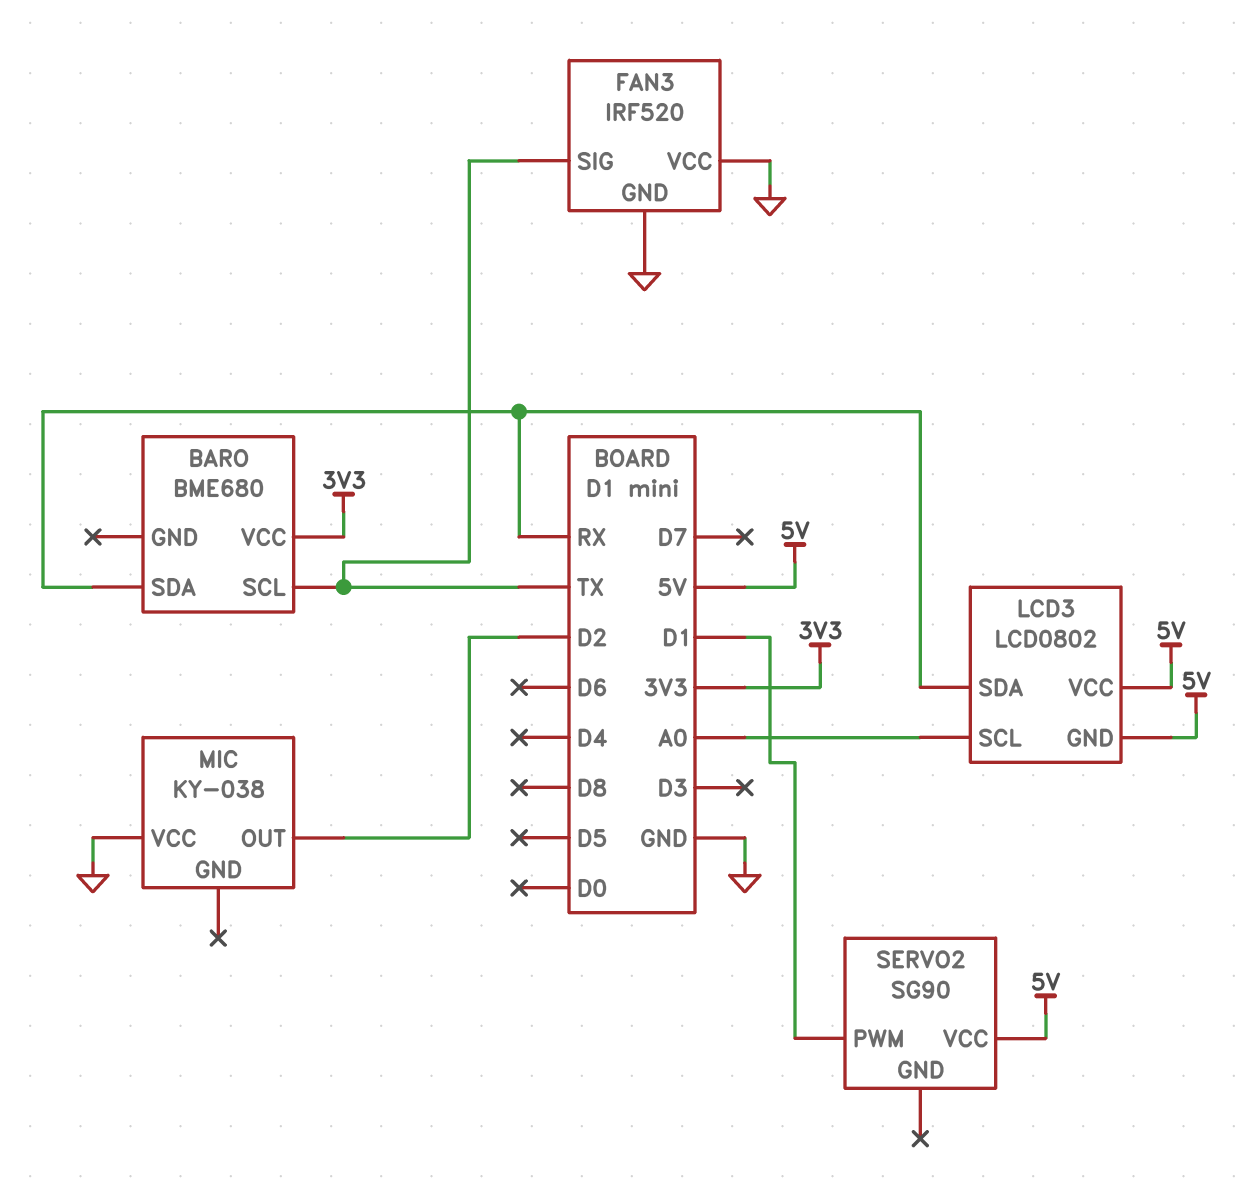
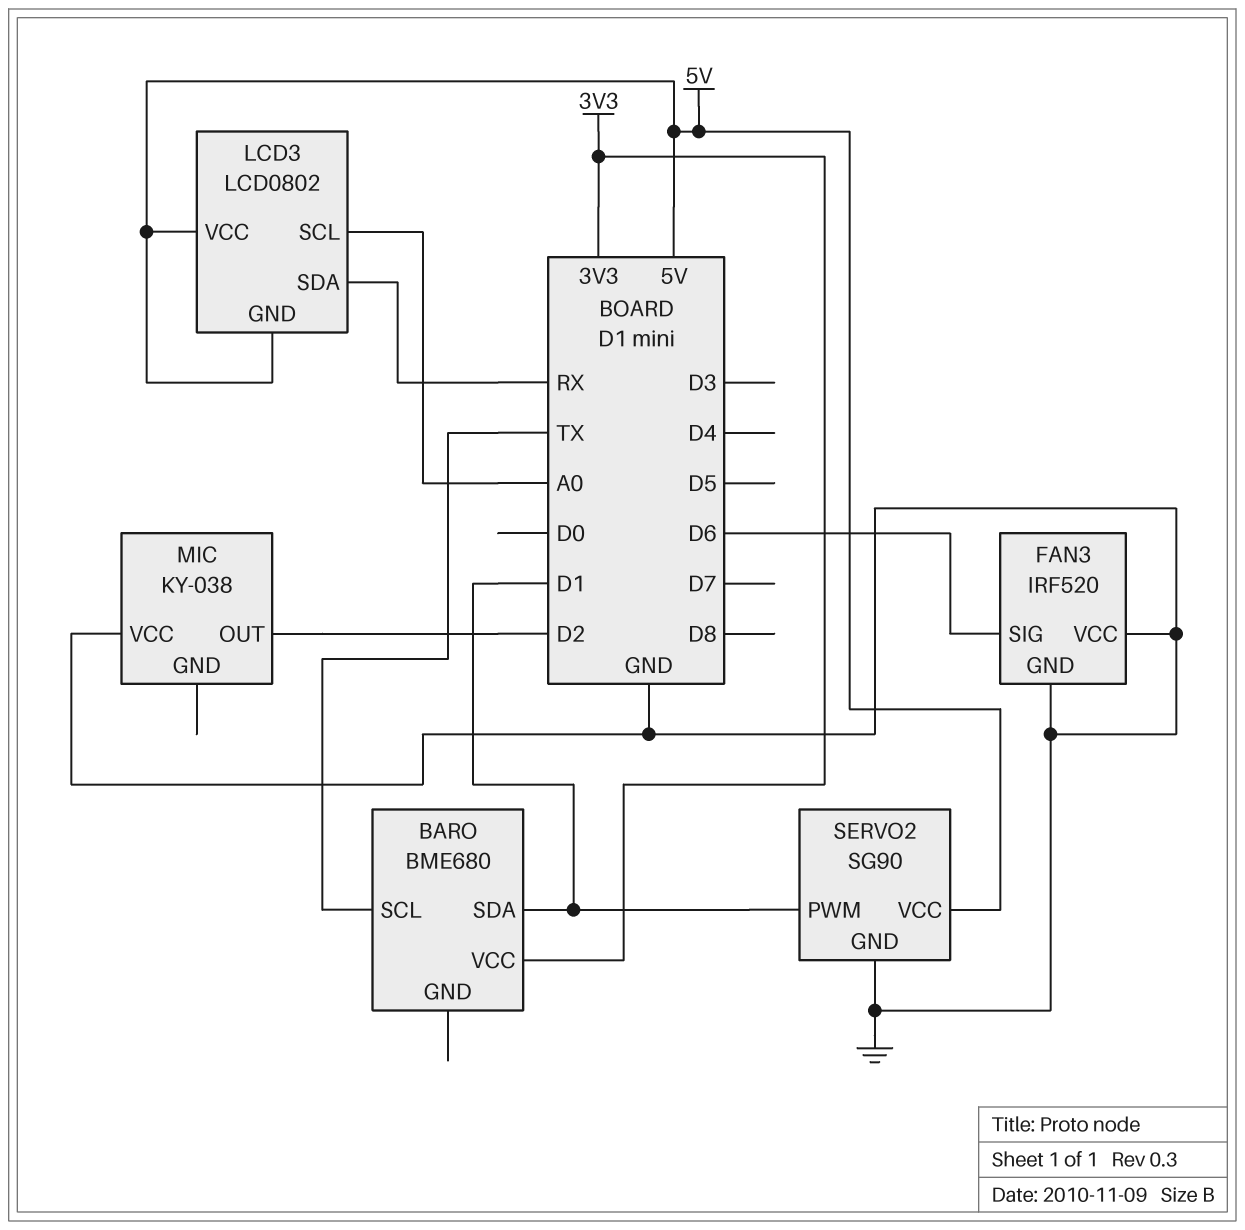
BARO pin SDA: RX -> D1
FAN3 pin SIG: TX -> D6
SERVO2 pin GND: none -> GND

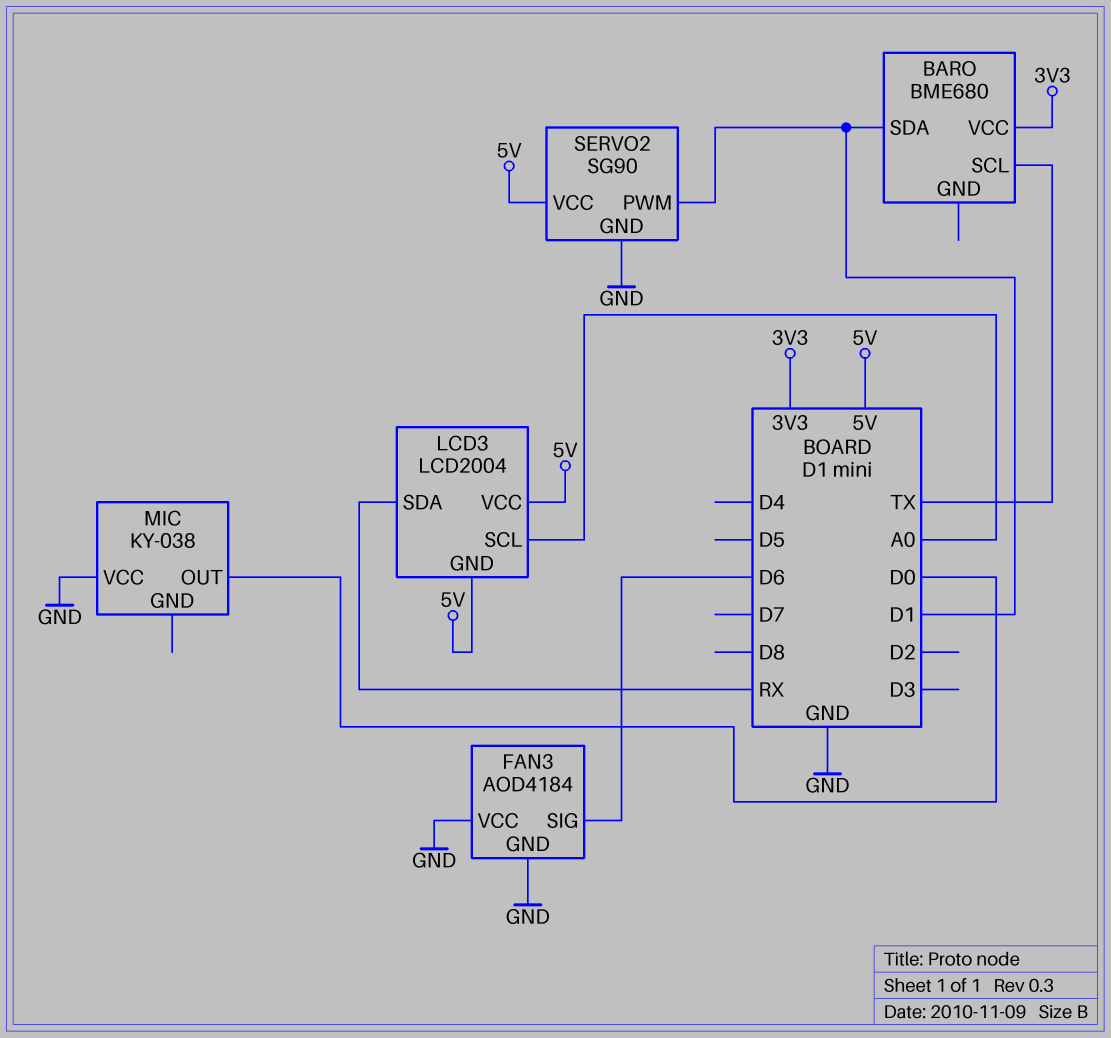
FAN3: IRF520 -> AOD4184
LCD3: LCD0802 -> LCD2004
MIC pin OUT: D2 -> D0

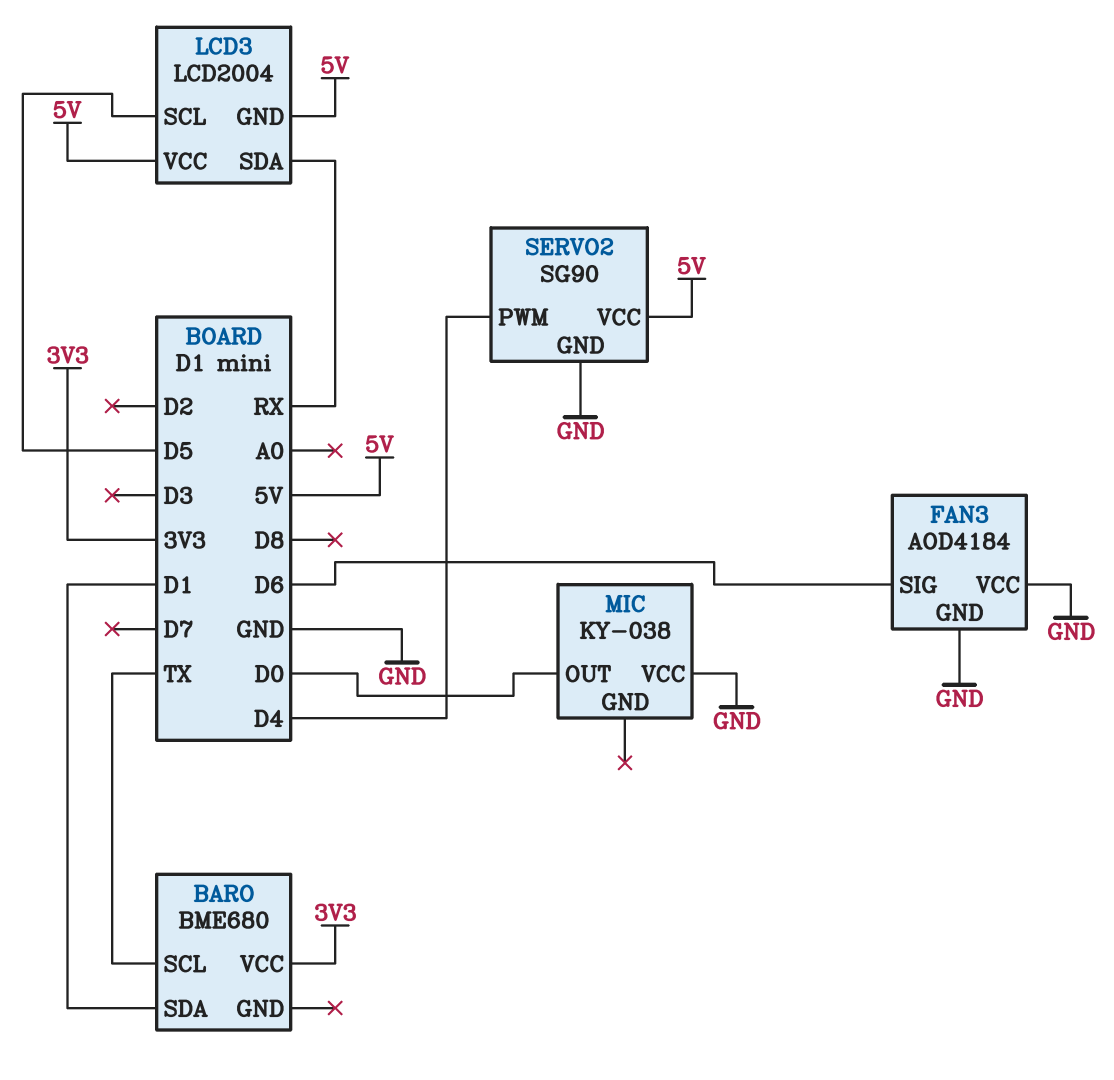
LCD3 pin SCL: A0 -> D5
SERVO2 pin PWM: D1 -> D4

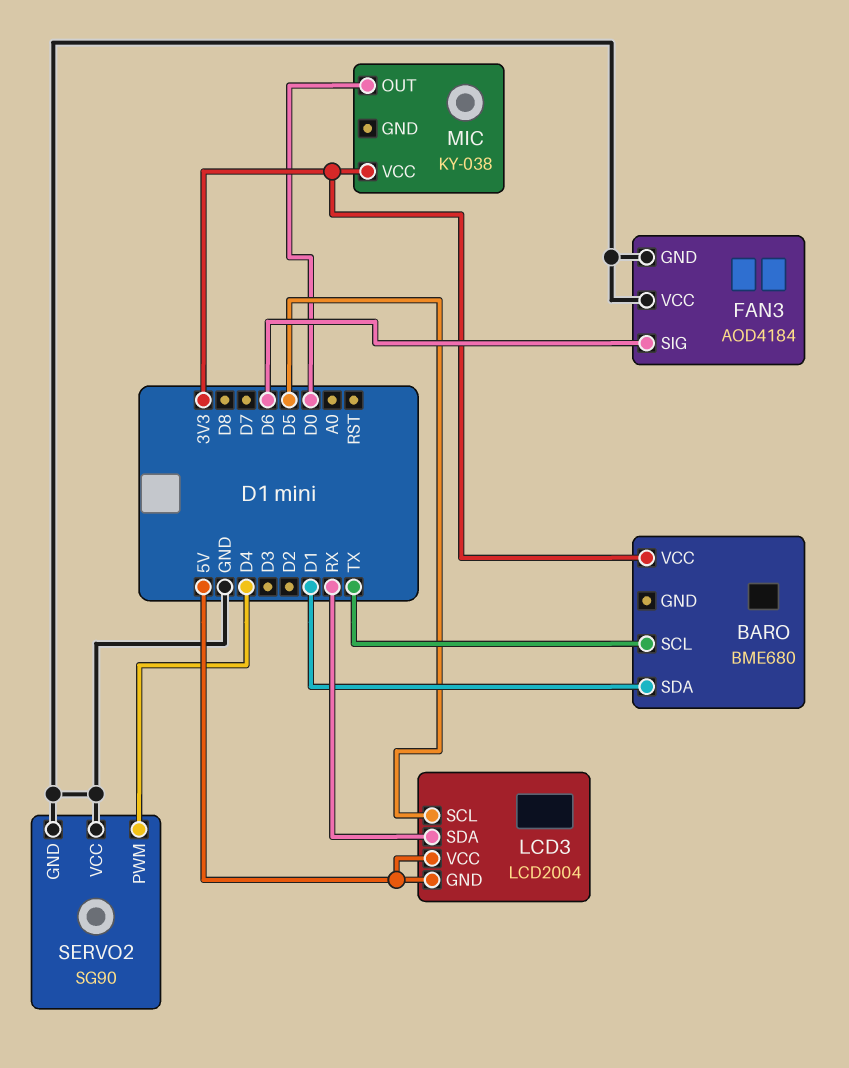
MIC pin VCC: GND -> 3V3
SERVO2 pin VCC: 5V -> GND

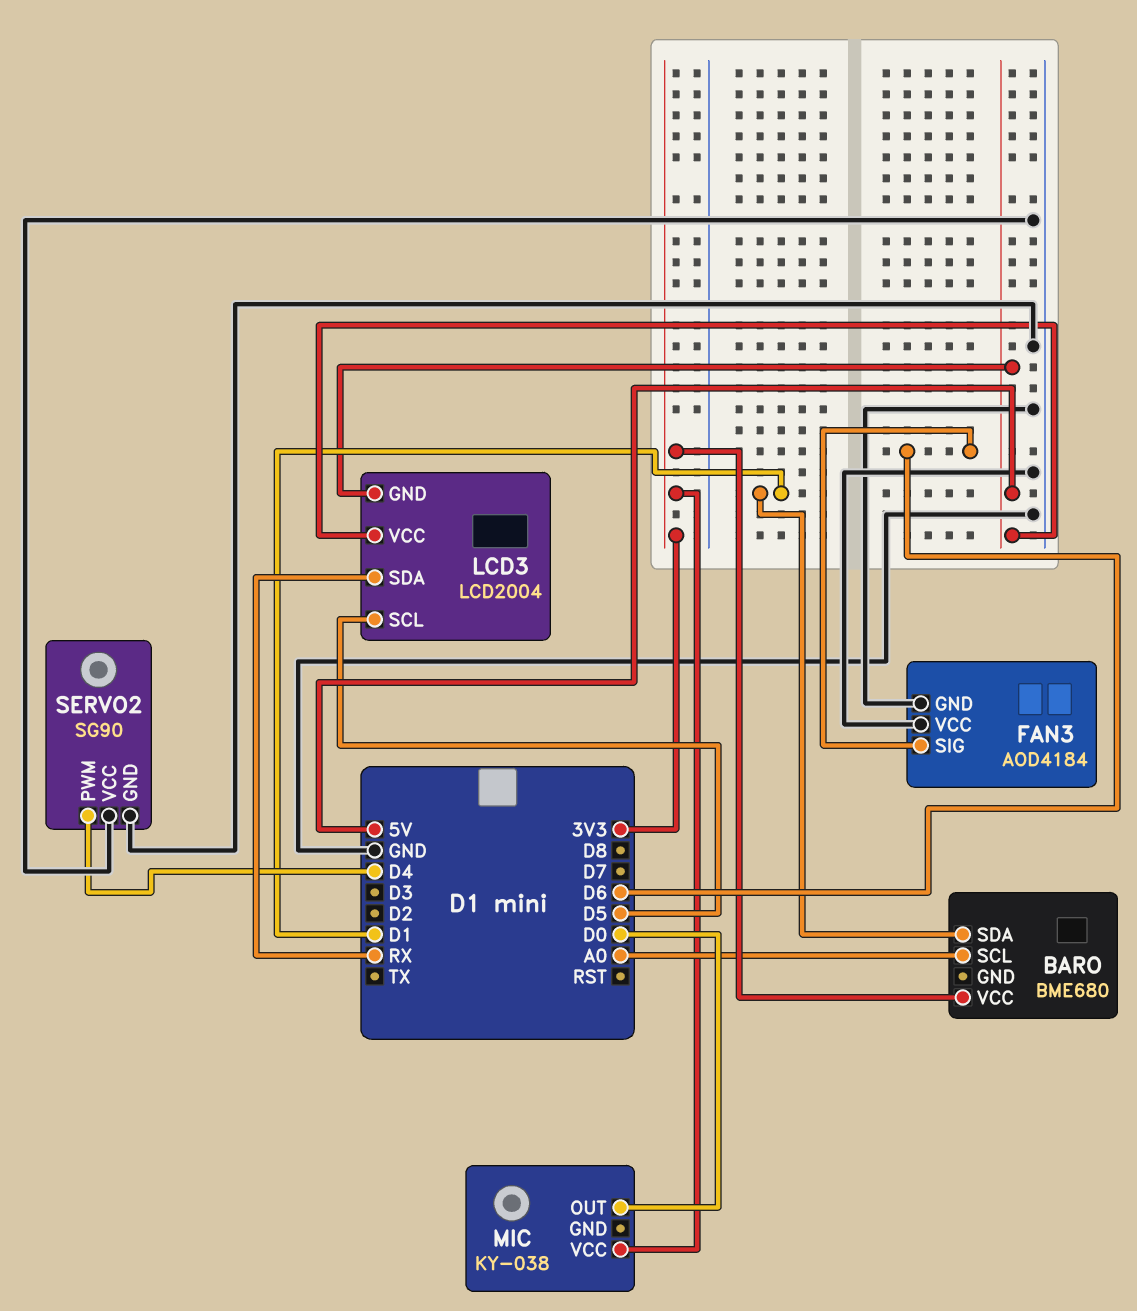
BARO pin SCL: TX -> A0

